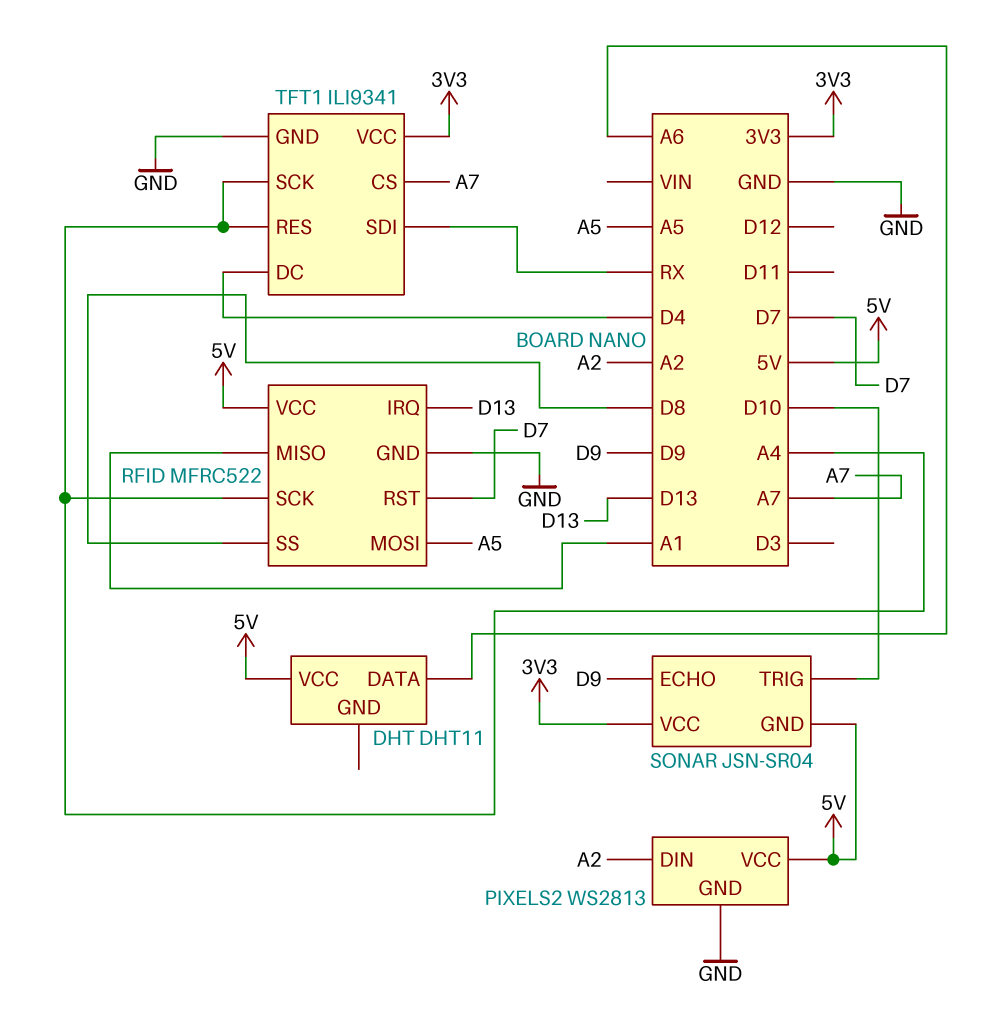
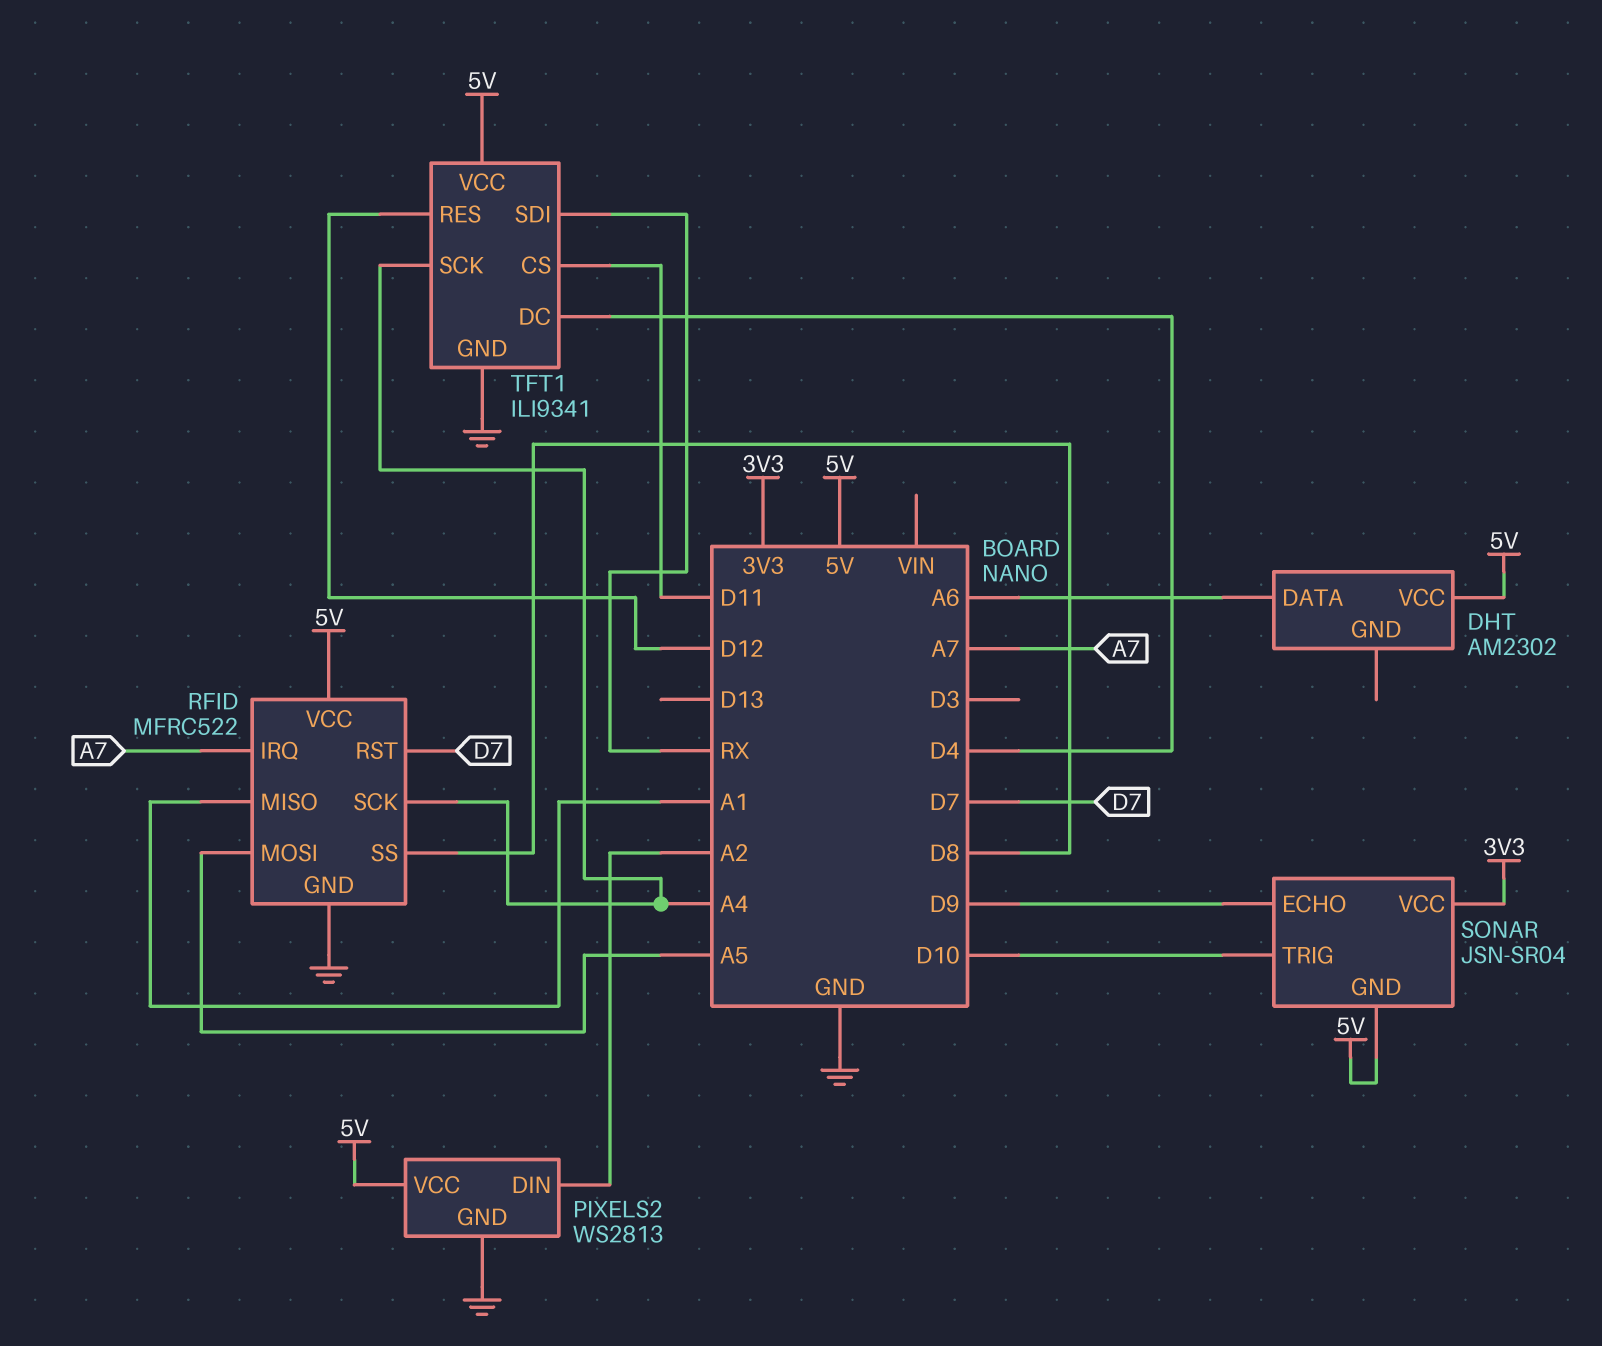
DHT: DHT11 -> AM2302
RFID pin IRQ: D13 -> A7
TFT1 pin CS: A7 -> D11
TFT1 pin RES: A4 -> D12
TFT1 pin VCC: 3V3 -> 5V

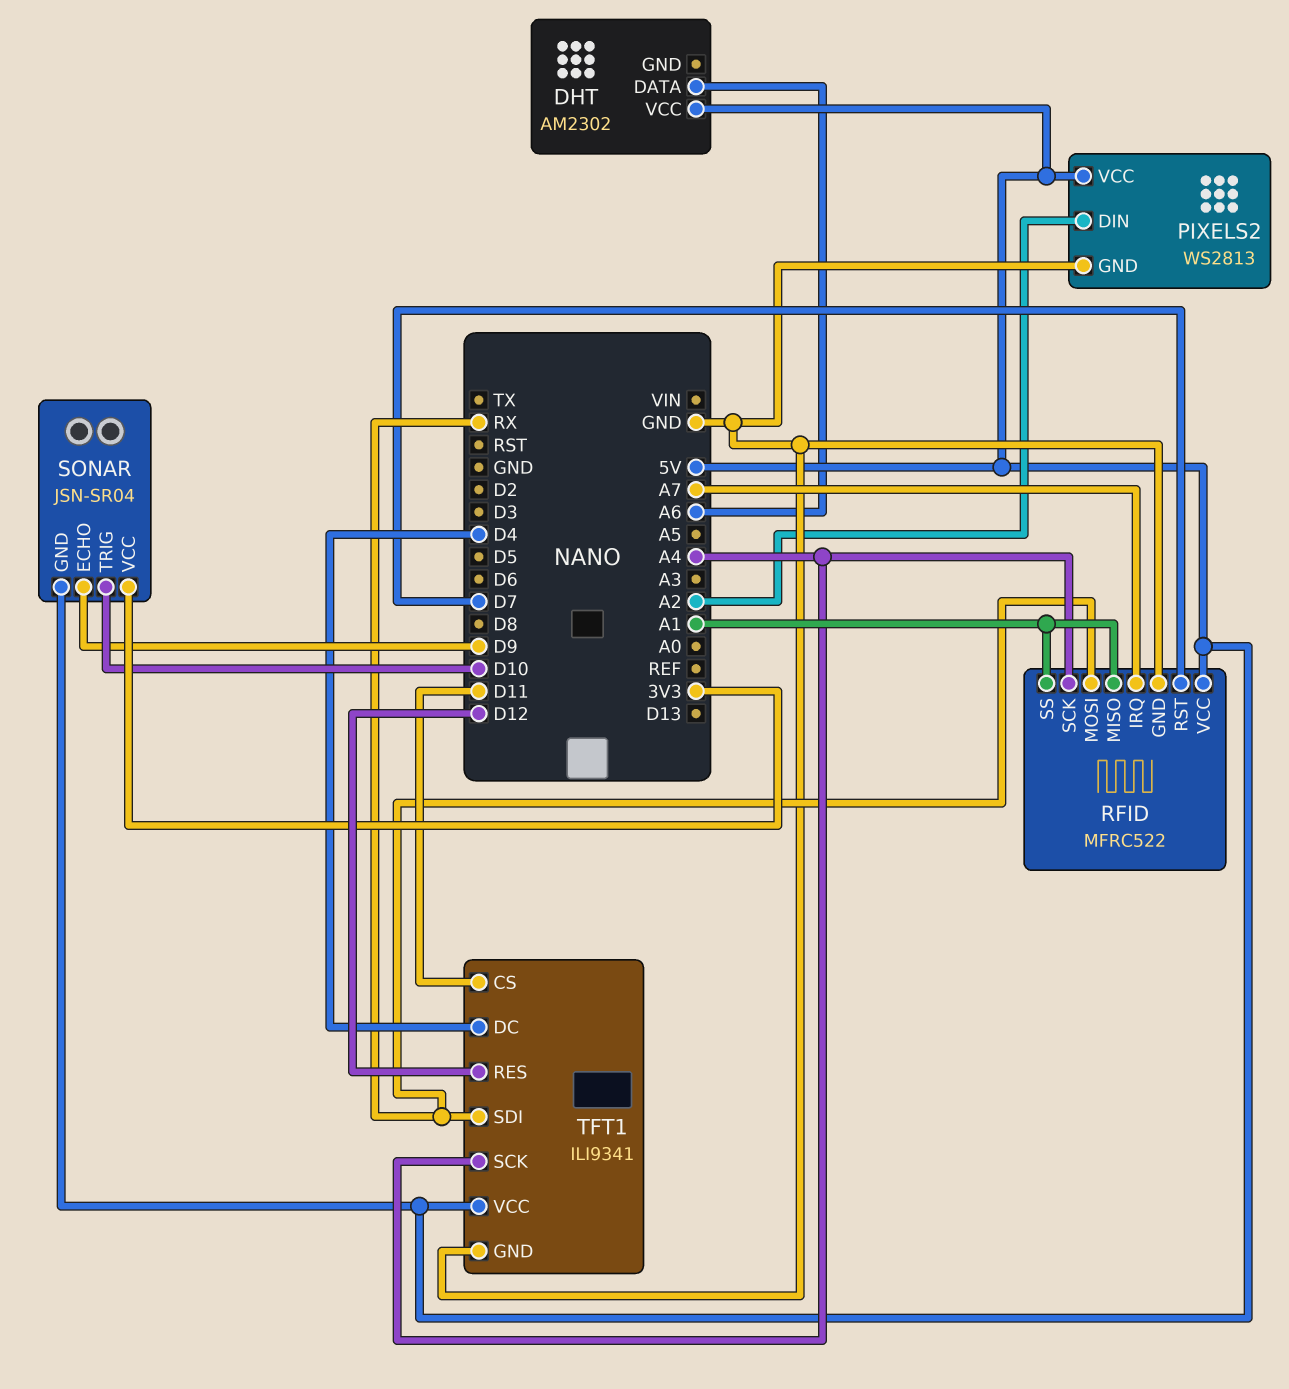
RFID pin MOSI: A5 -> RX
RFID pin SS: D8 -> A1

